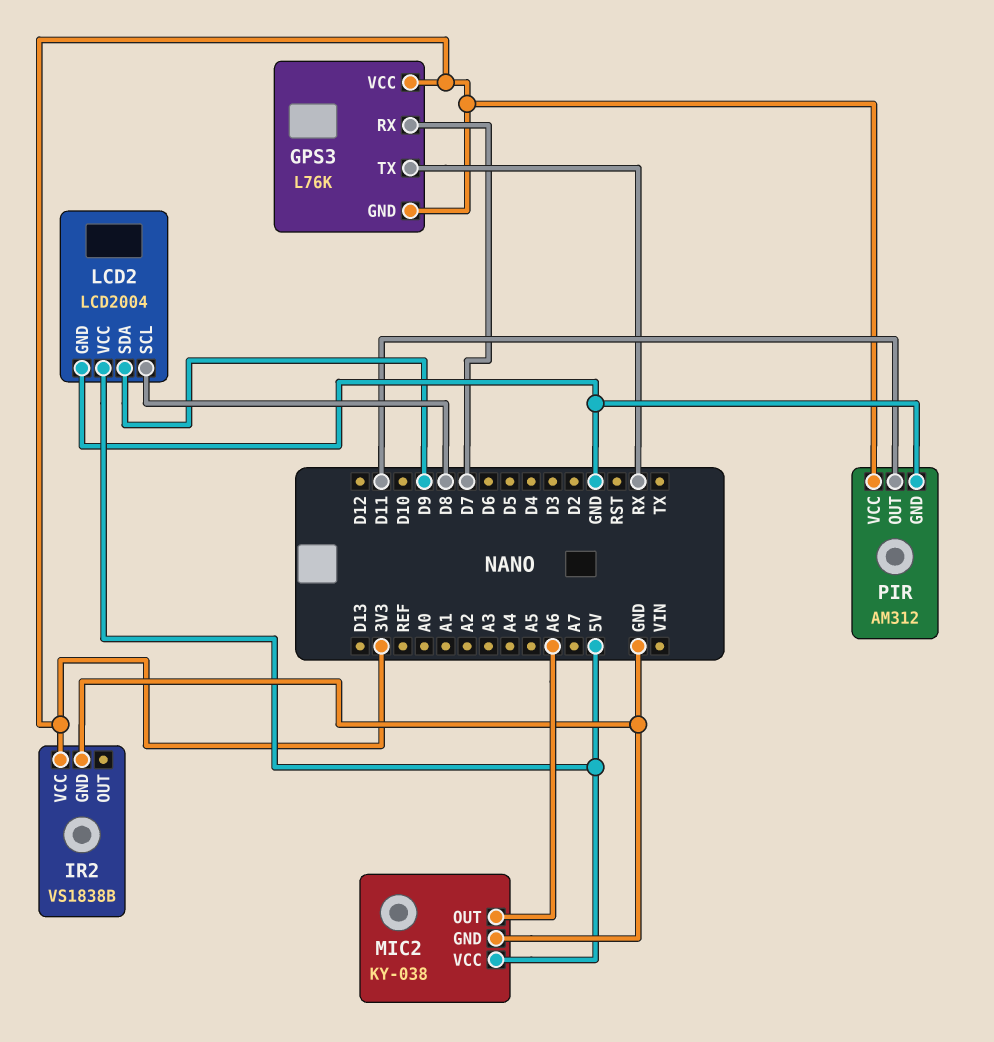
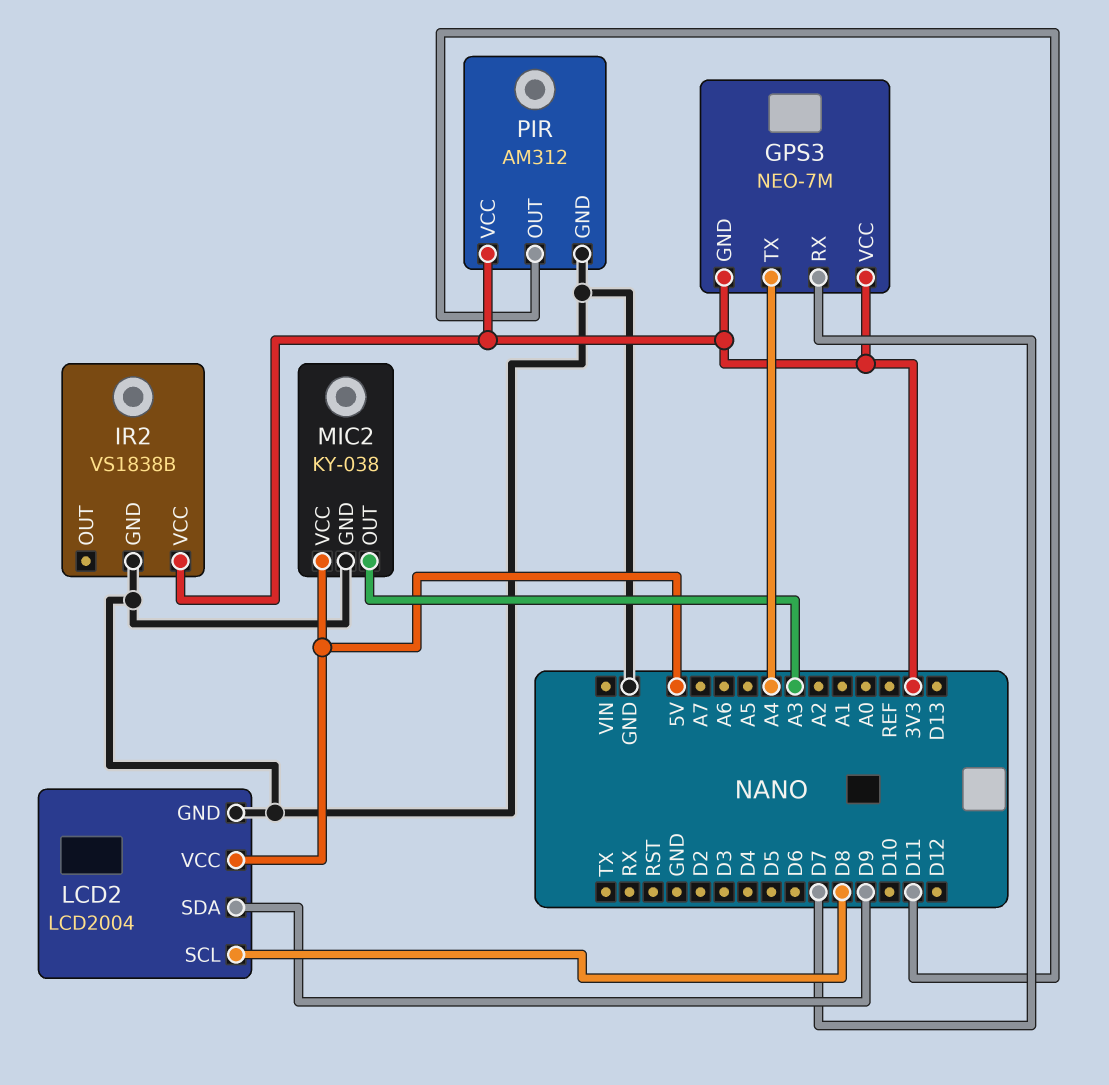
GPS3: L76K -> NEO-7M
GPS3 pin TX: RX -> A4
MIC2 pin OUT: A6 -> A3

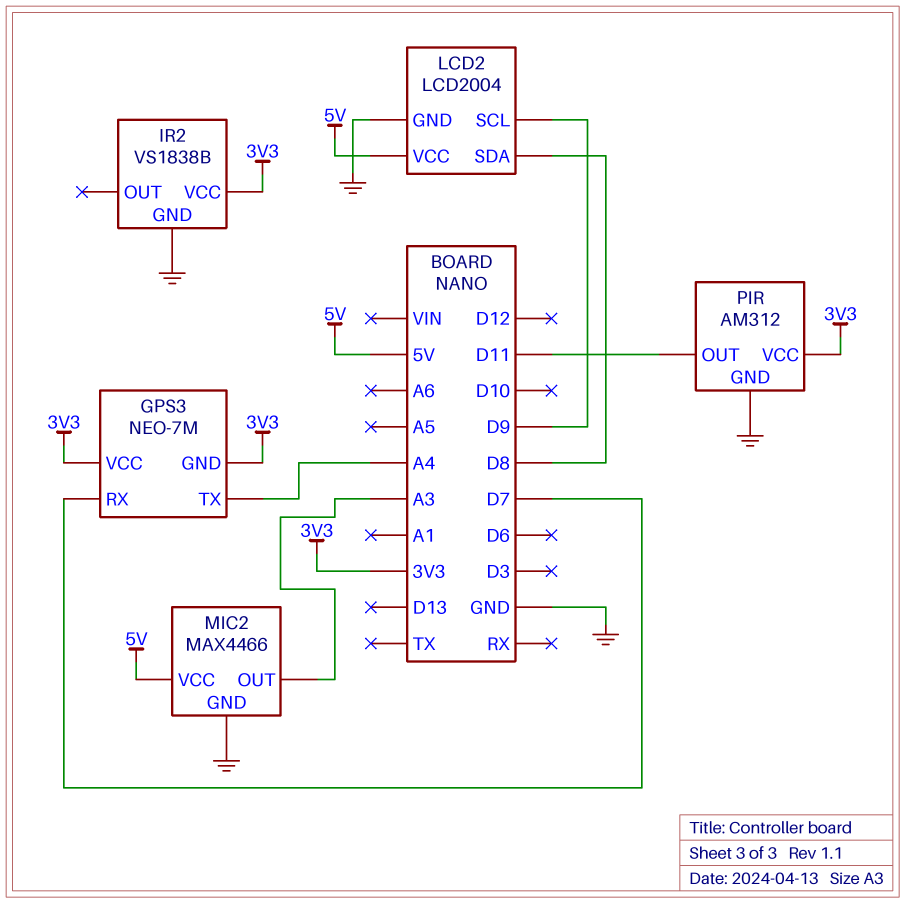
LCD2 pin SCL: D8 -> D9
LCD2 pin SDA: D9 -> D8
MIC2: KY-038 -> MAX4466

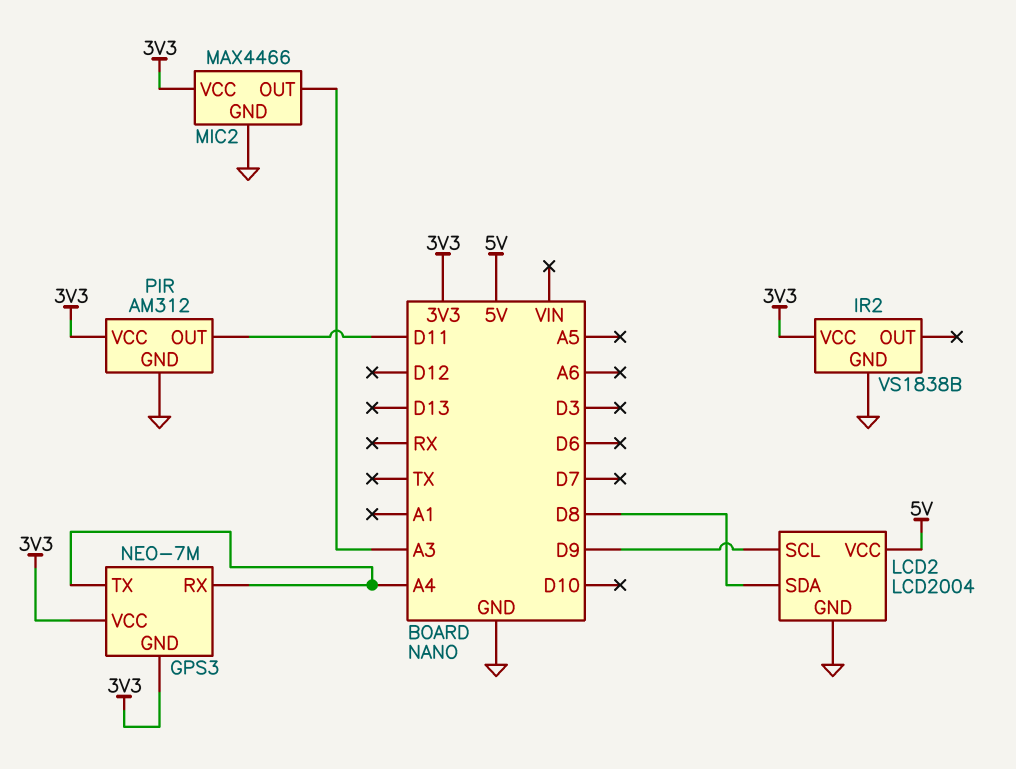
GPS3 pin RX: D7 -> A4
MIC2 pin VCC: 5V -> 3V3

